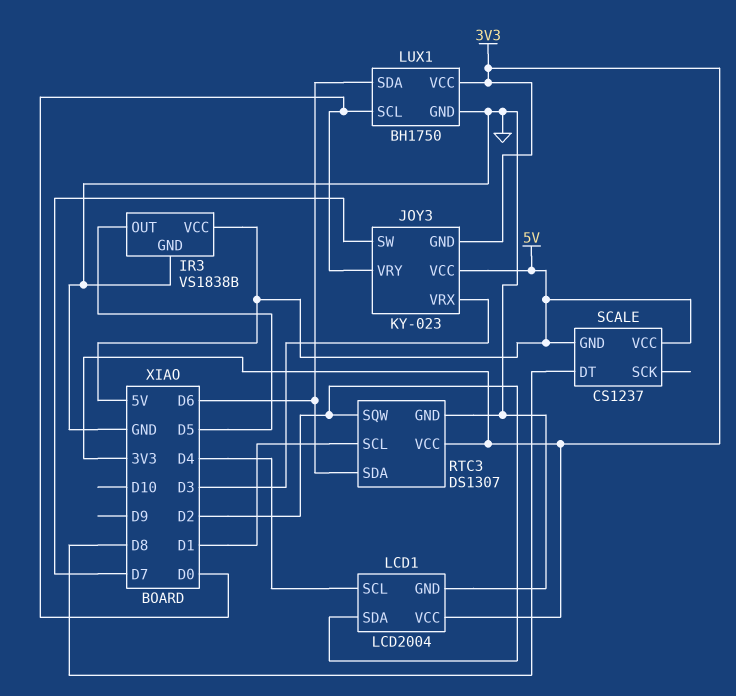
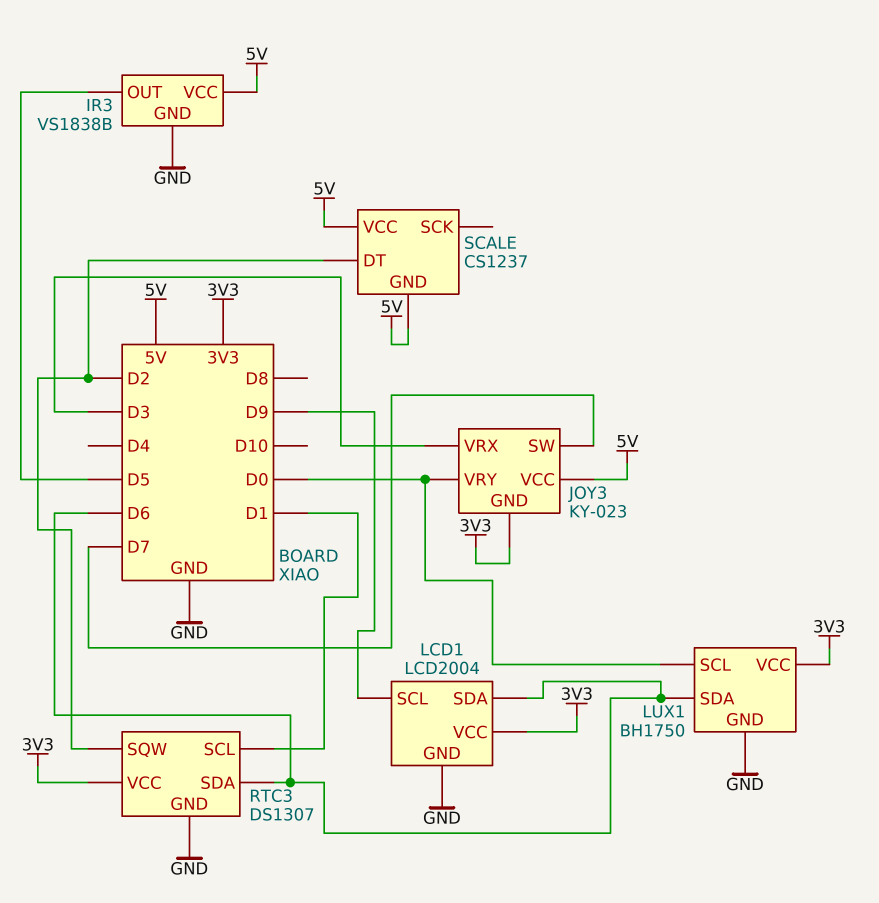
LCD1 pin SCL: D4 -> D9
LCD1 pin SDA: D2 -> D6
SCALE pin DT: D8 -> D2

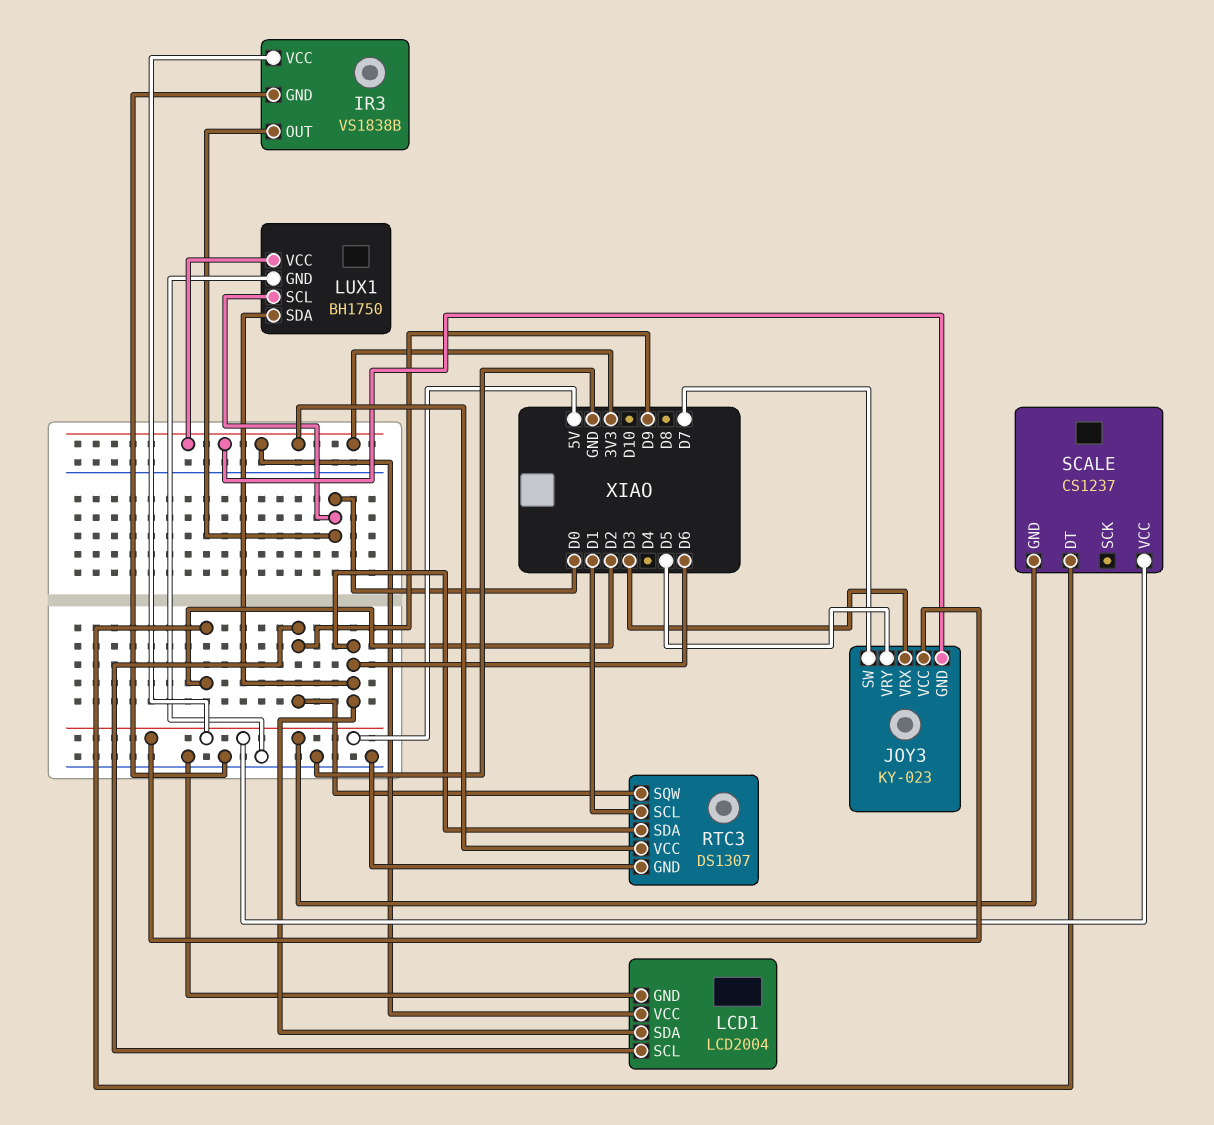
IR3 pin OUT: D5 -> D0
JOY3 pin VRY: D0 -> D5
RTC3 pin SQW: D2 -> D9

